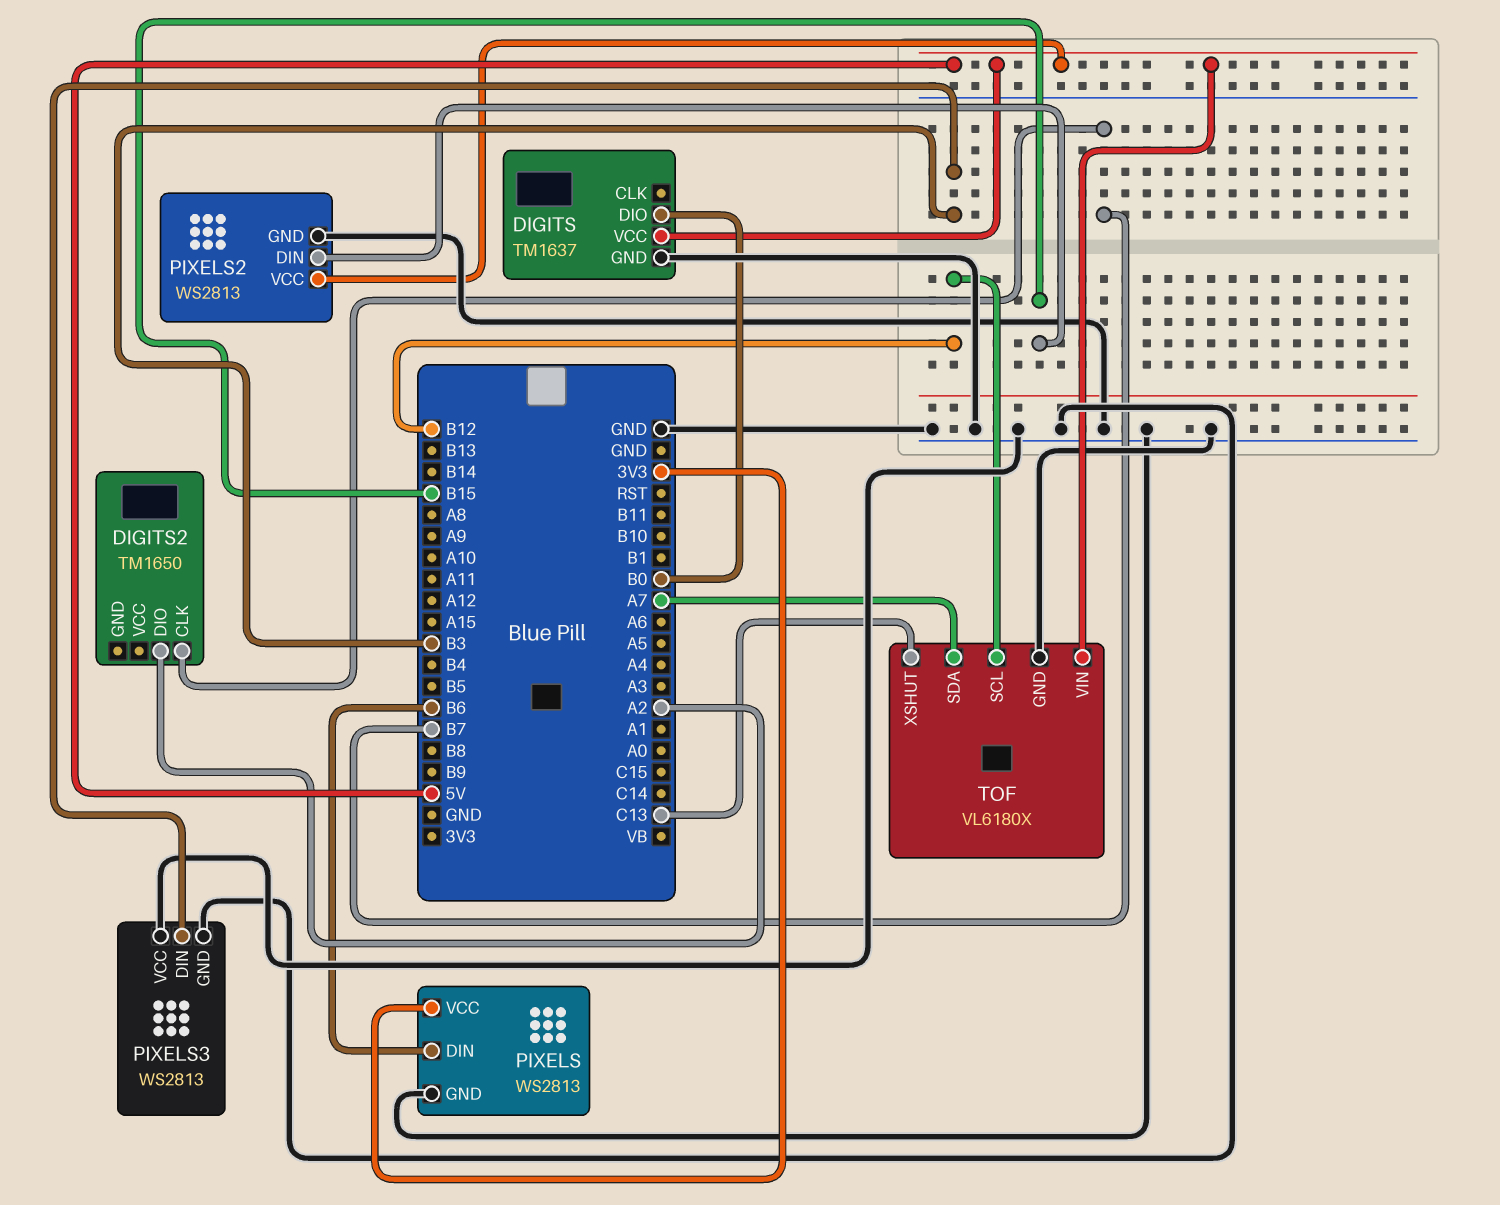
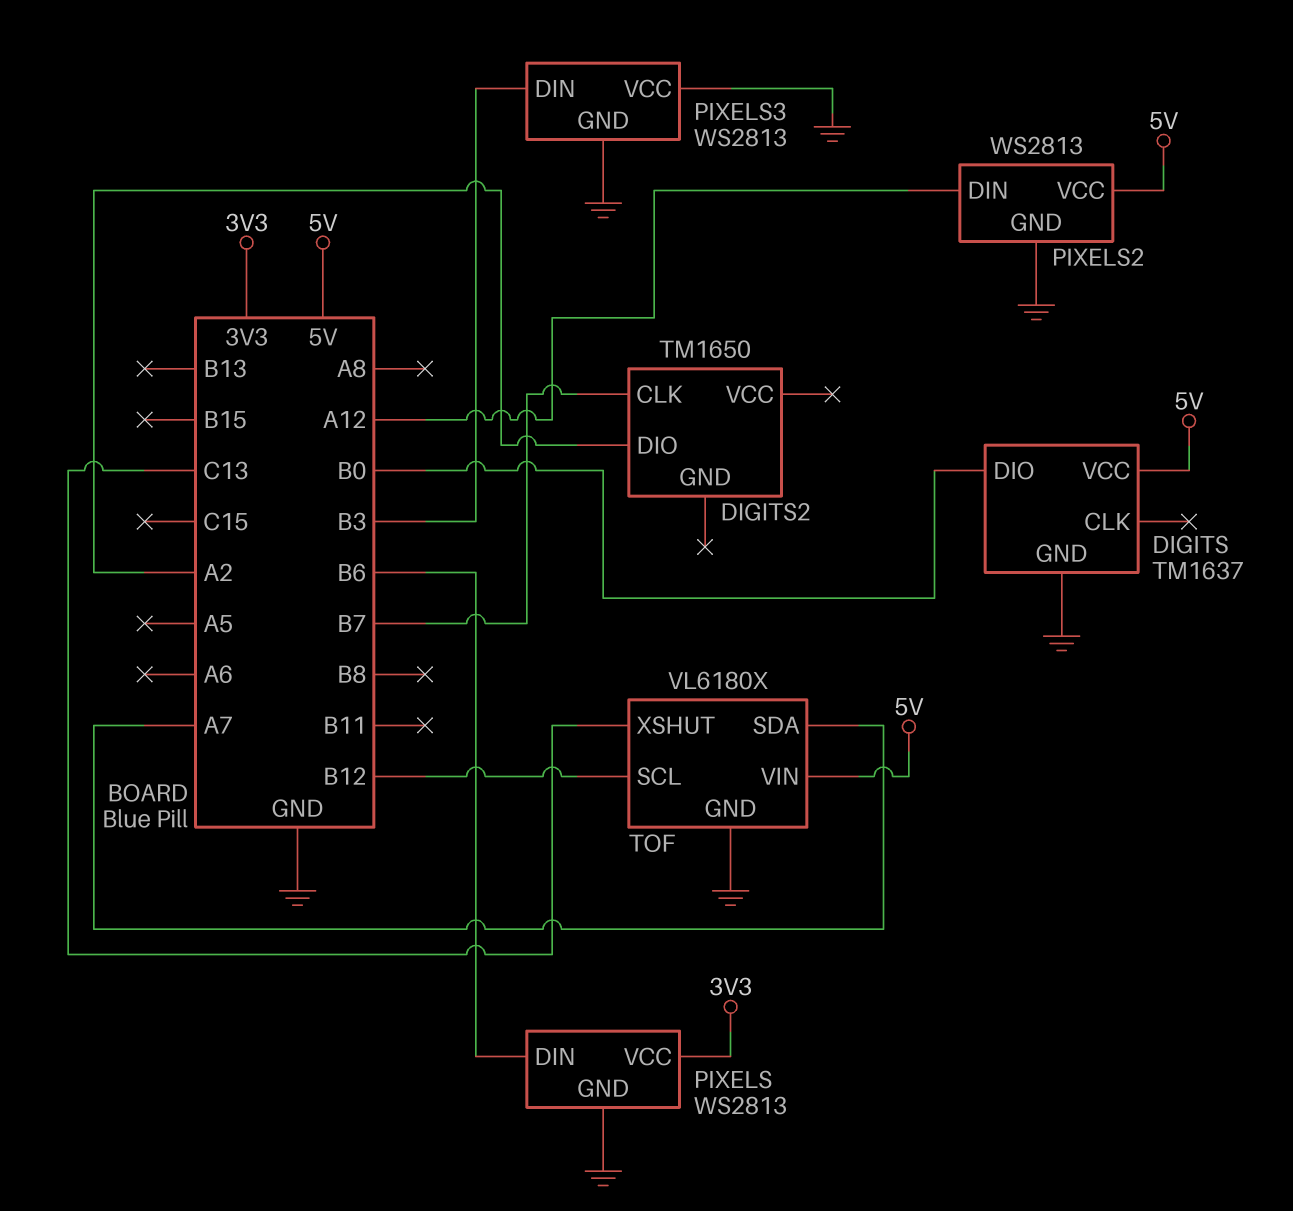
PIXELS2 pin DIN: B15 -> A12

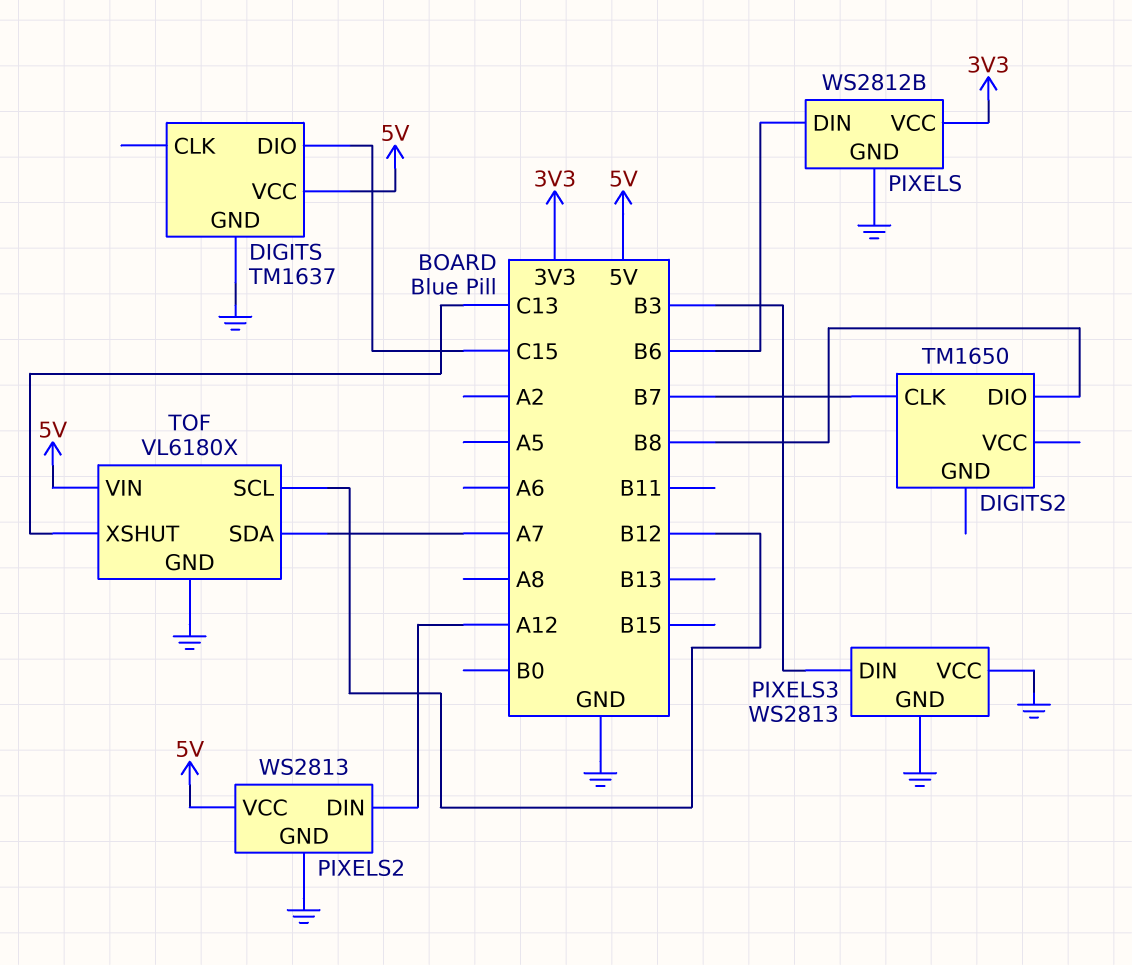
DIGITS pin DIO: B0 -> C15
DIGITS2 pin DIO: A2 -> B8
PIXELS: WS2813 -> WS2812B

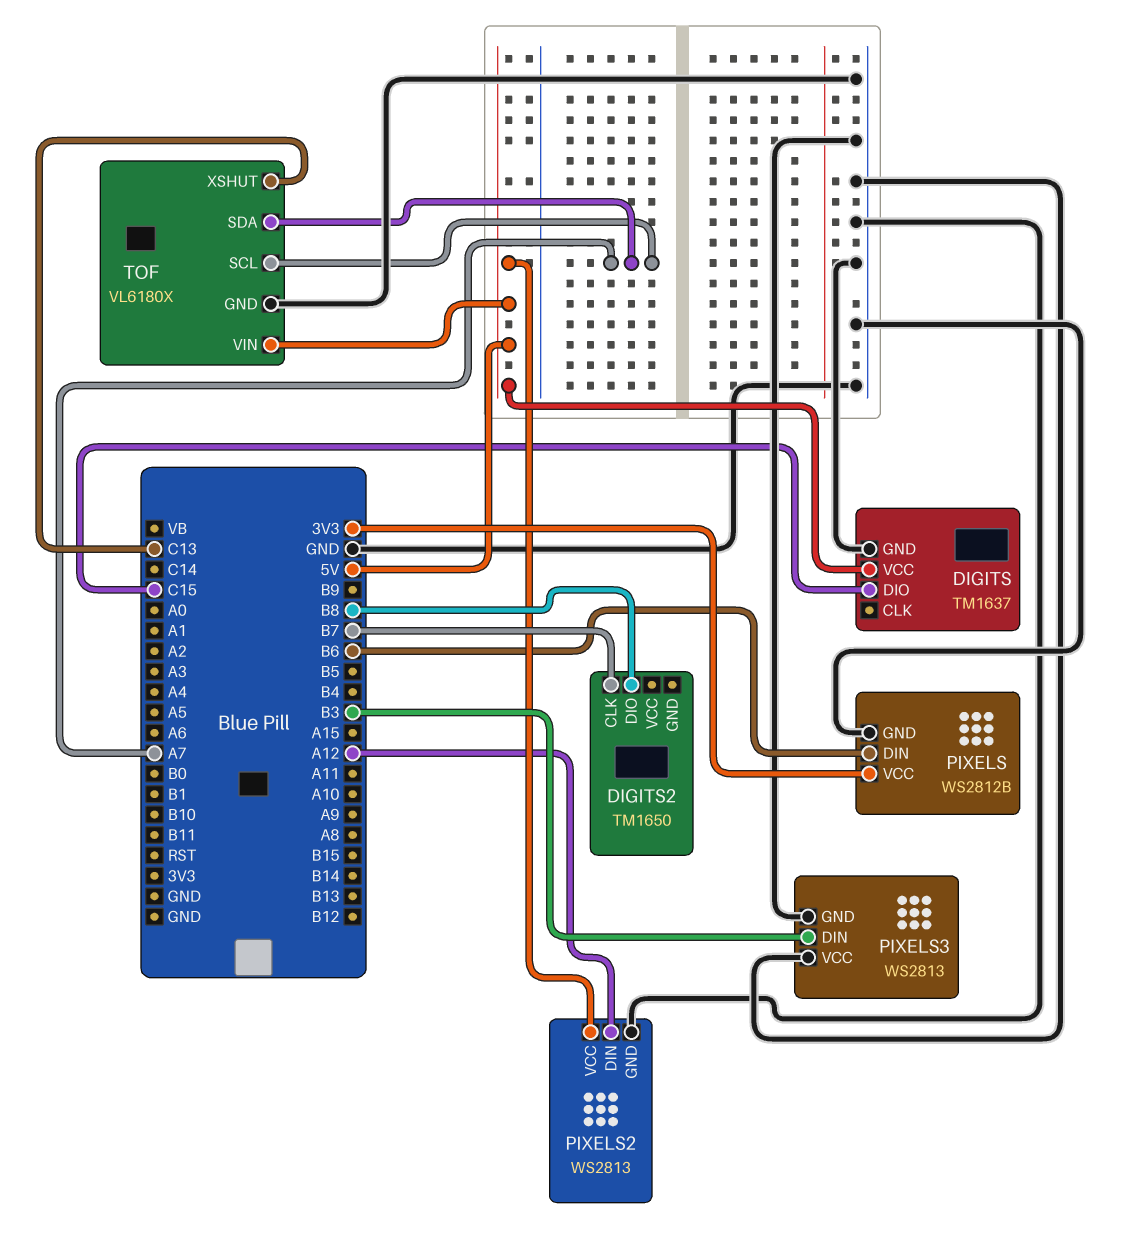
TOF pin SCL: B12 -> A7

